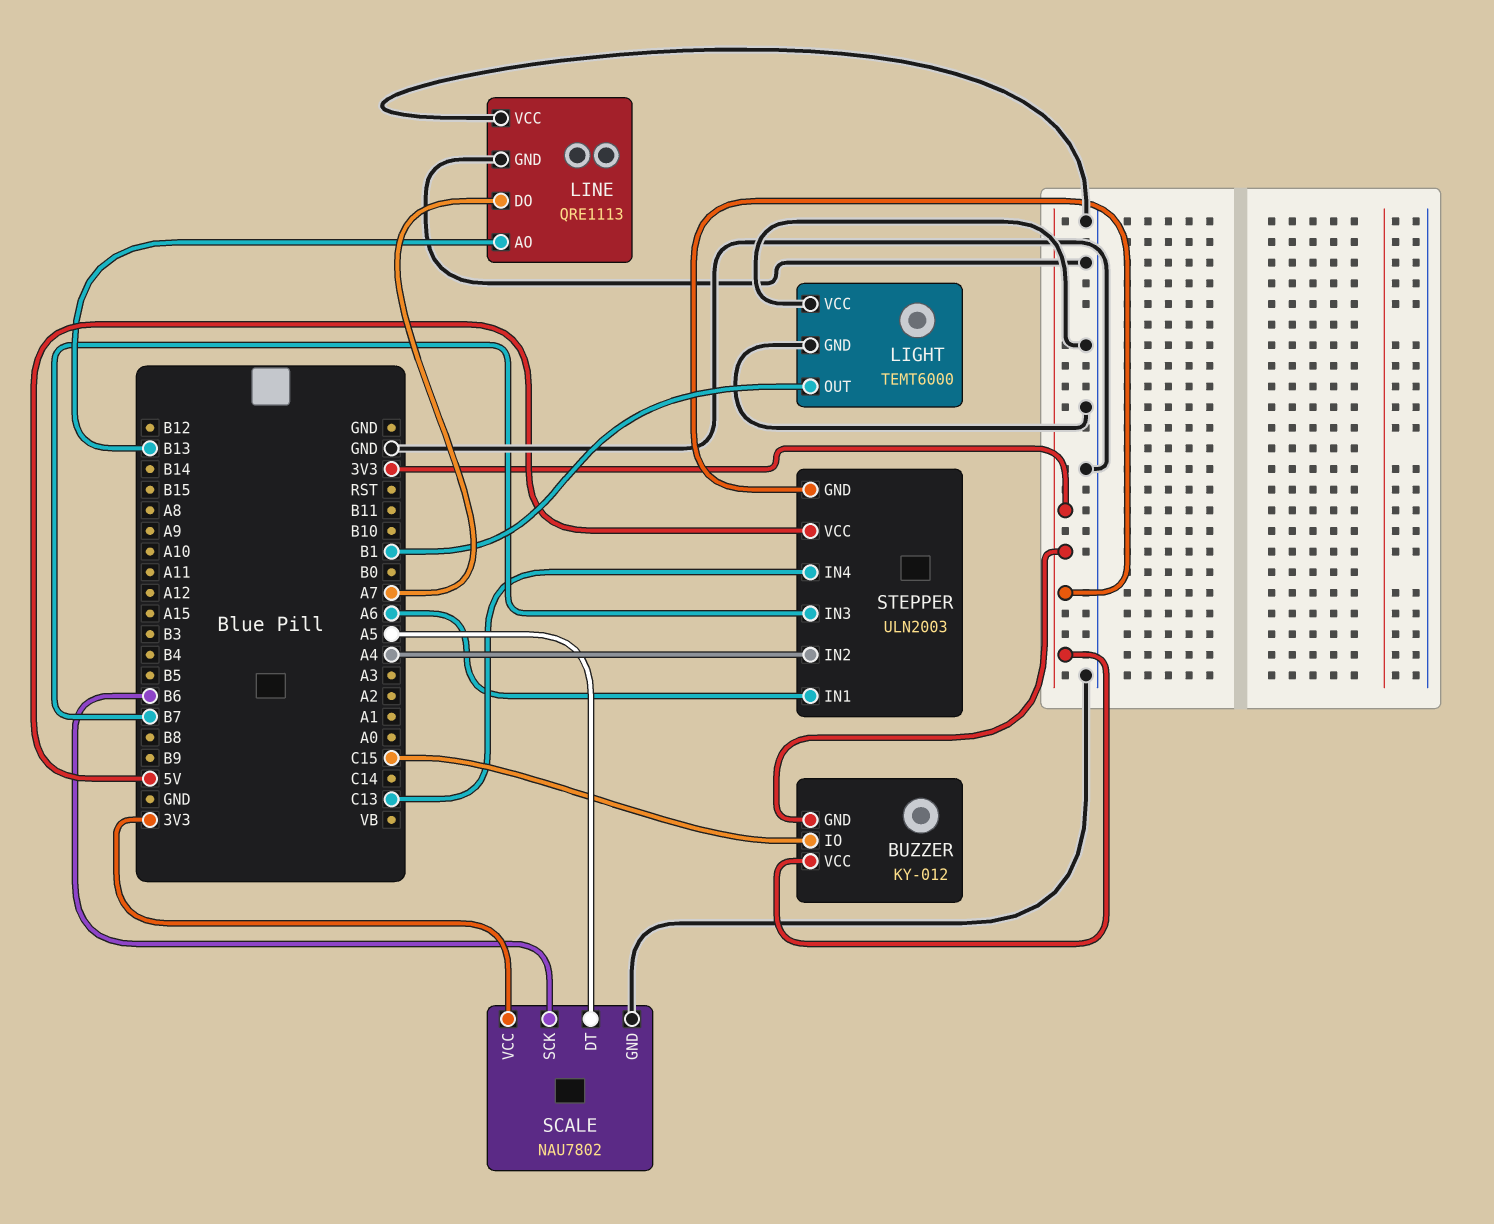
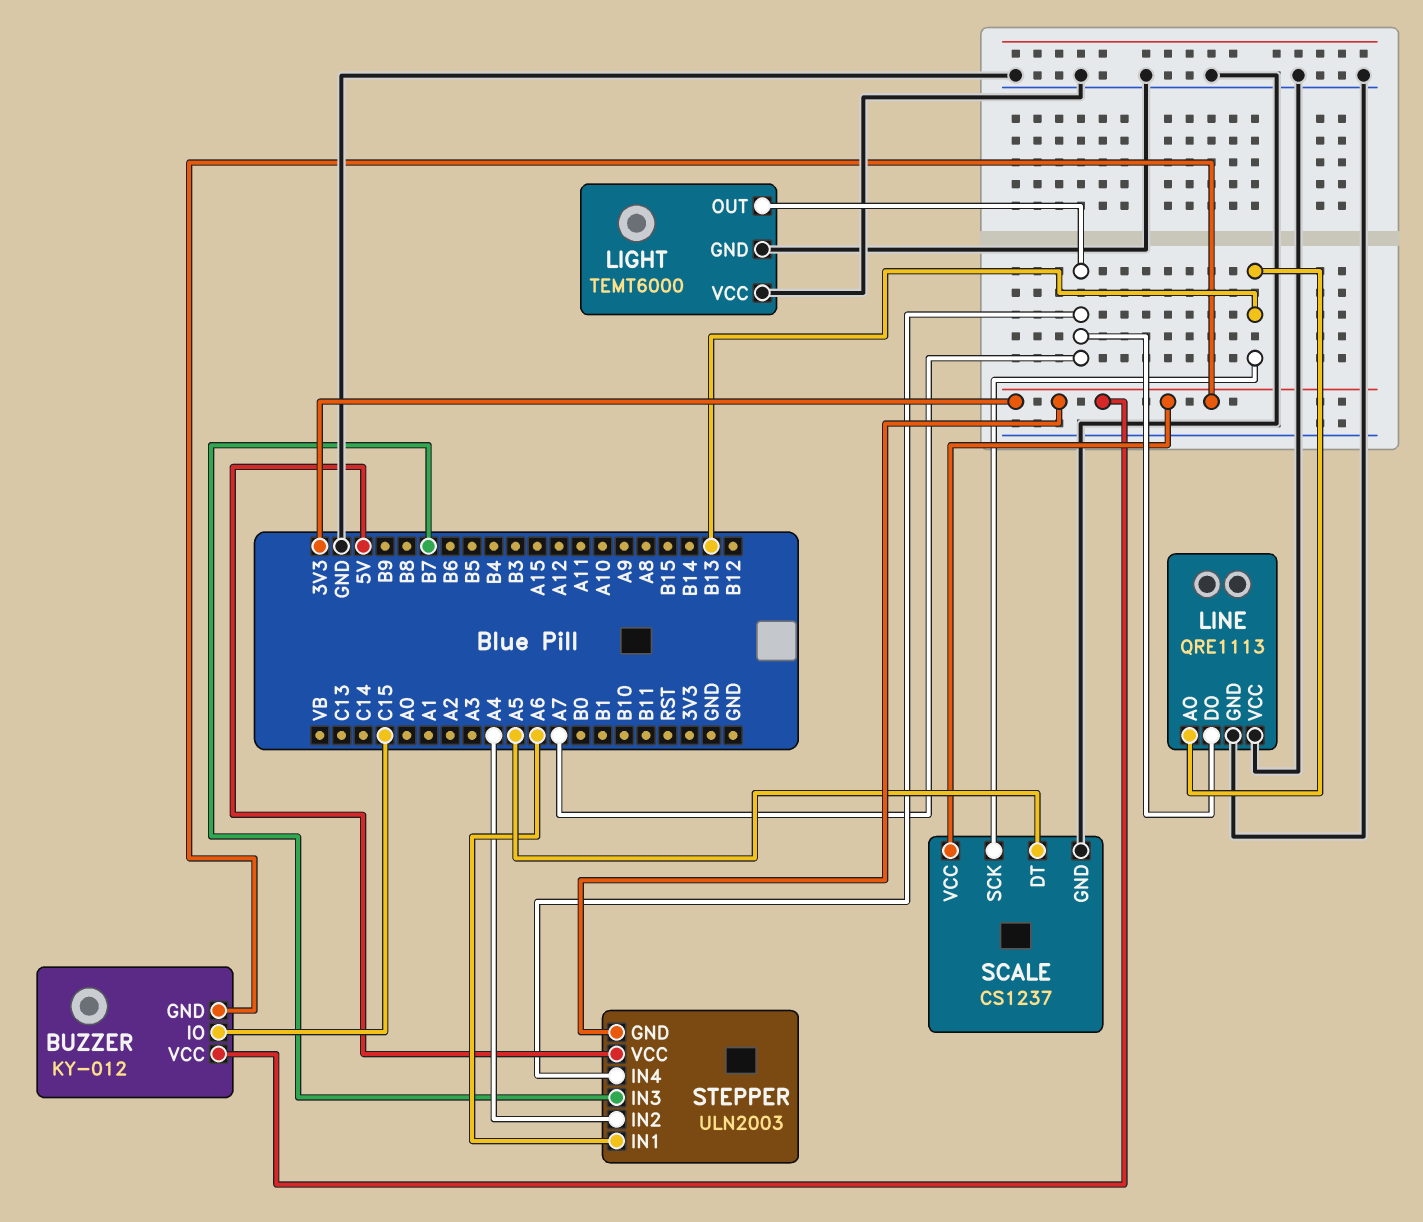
LIGHT pin OUT: B1 -> A7
SCALE: NAU7802 -> CS1237
SCALE pin SCK: B6 -> B13
STEPPER pin IN4: C13 -> A7

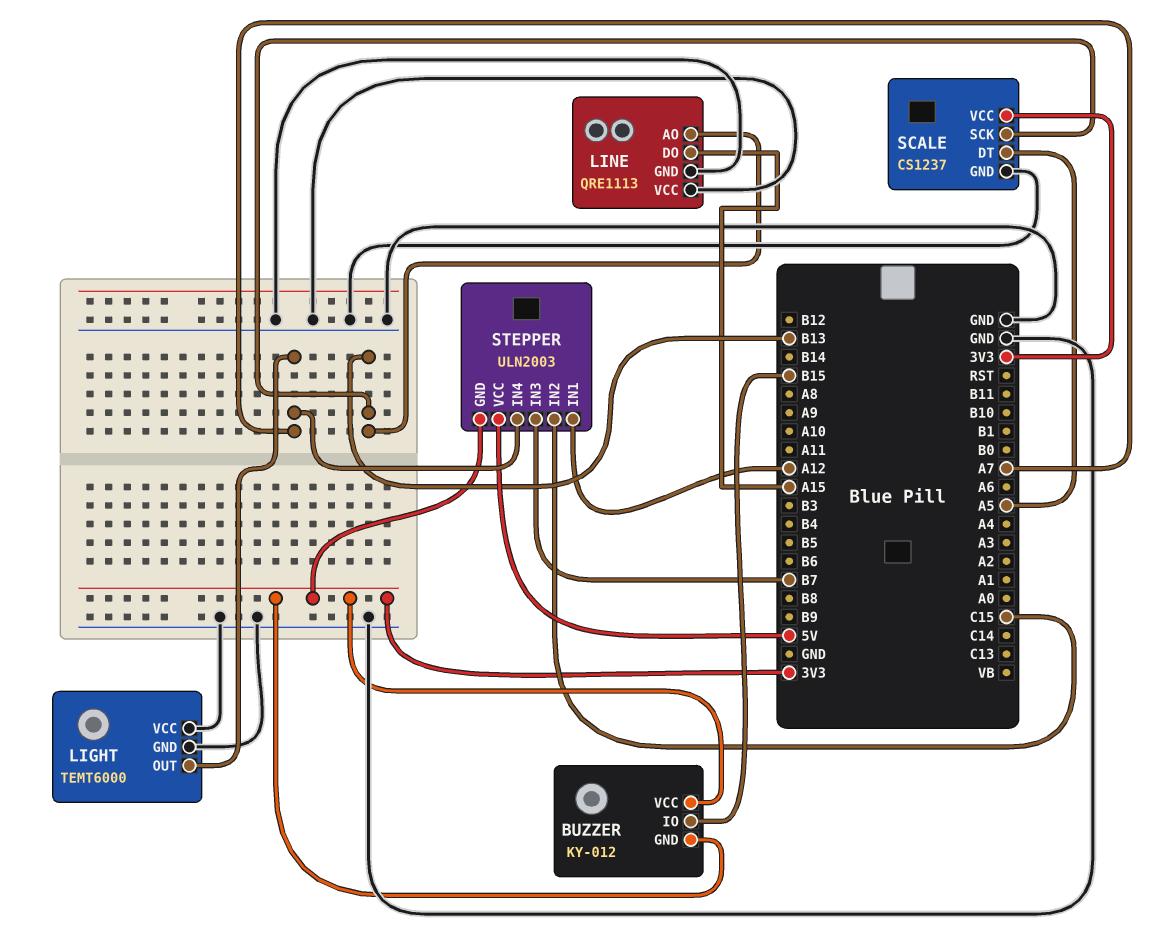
BUZZER pin IO: C15 -> B15
LINE pin DO: A7 -> A15
STEPPER pin IN1: A6 -> A12
STEPPER pin IN2: A4 -> C15

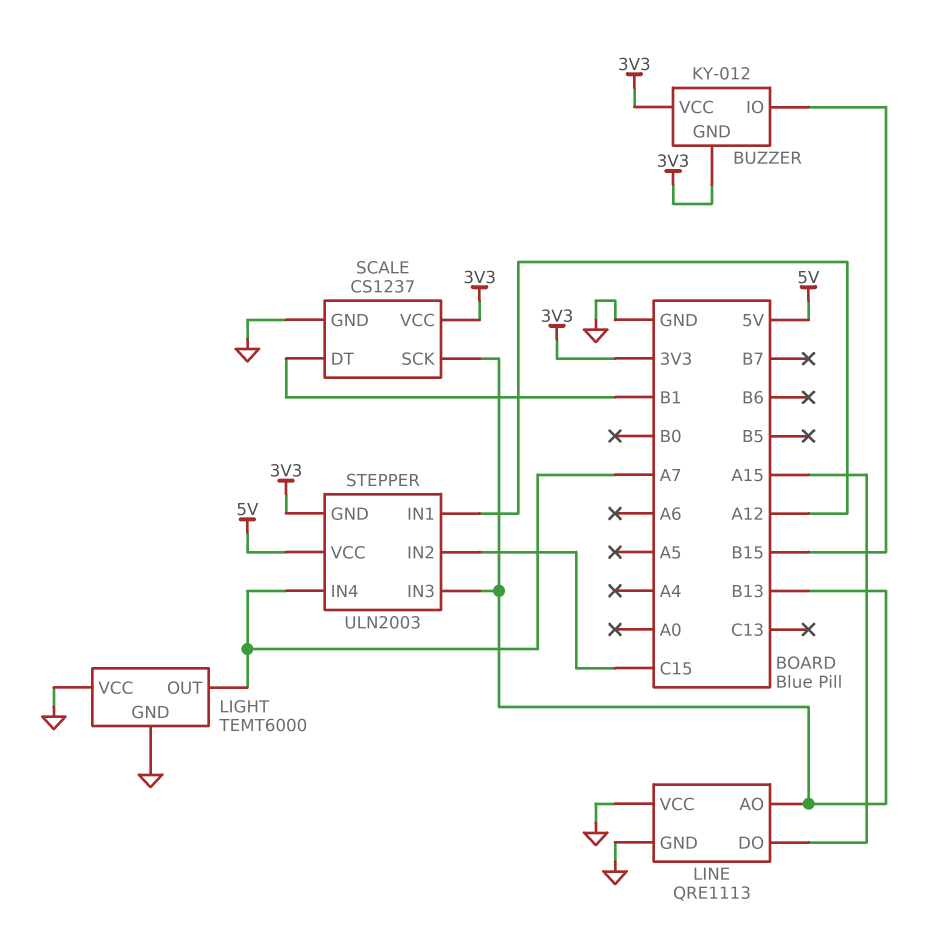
SCALE pin DT: A5 -> B1
STEPPER pin IN3: B7 -> B13

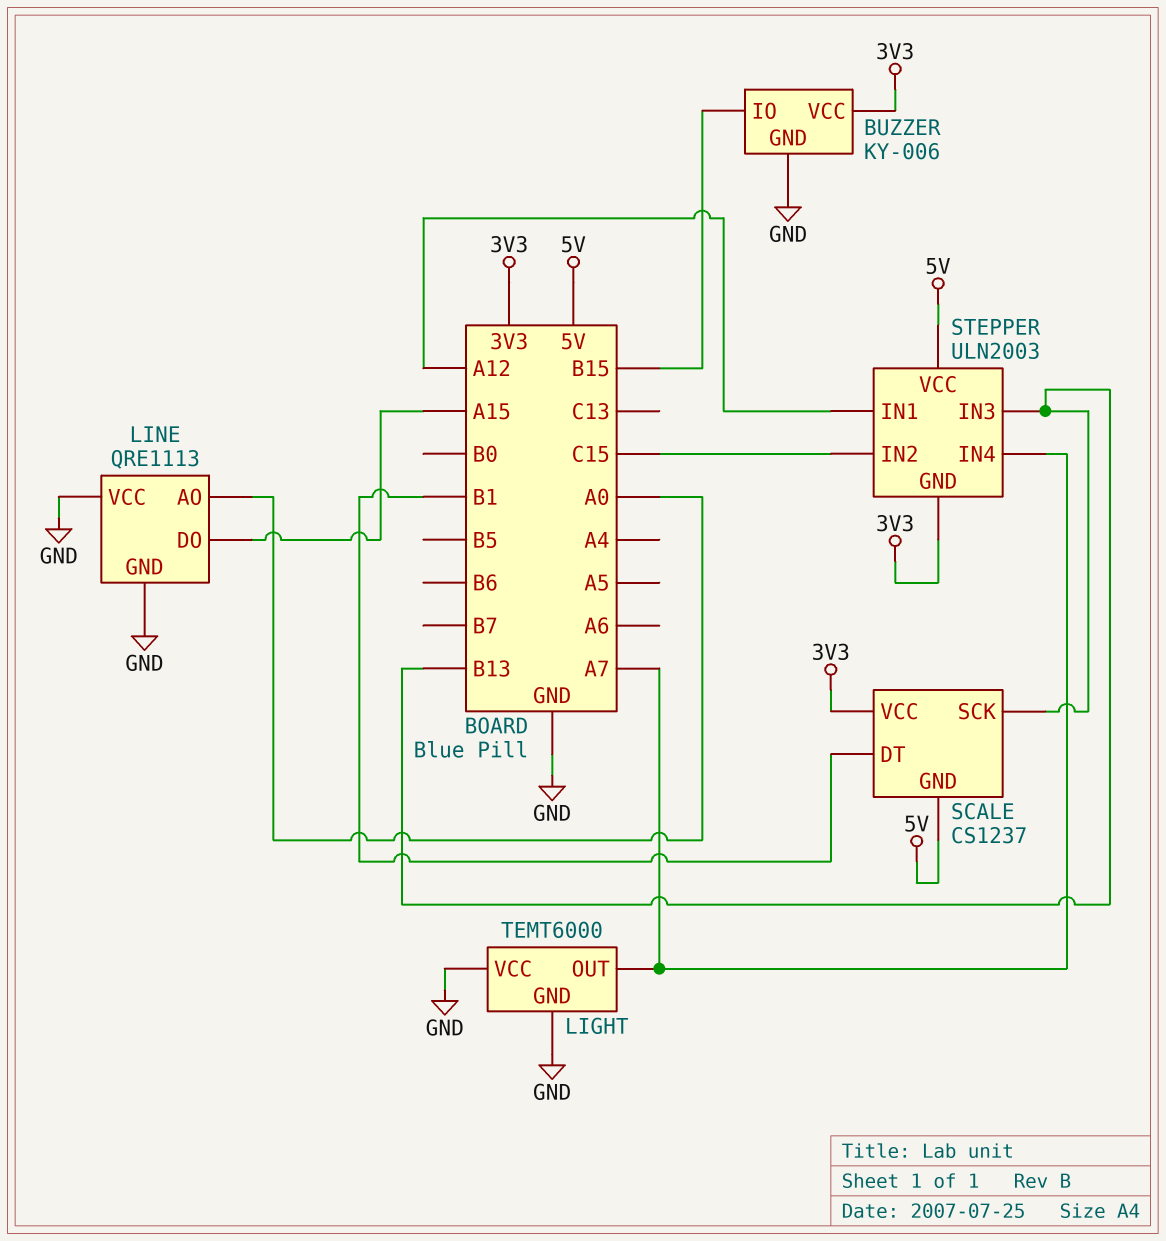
BUZZER: KY-012 -> KY-006
BUZZER pin GND: 3V3 -> GND
LINE pin AO: B13 -> A0
SCALE pin GND: GND -> 5V

